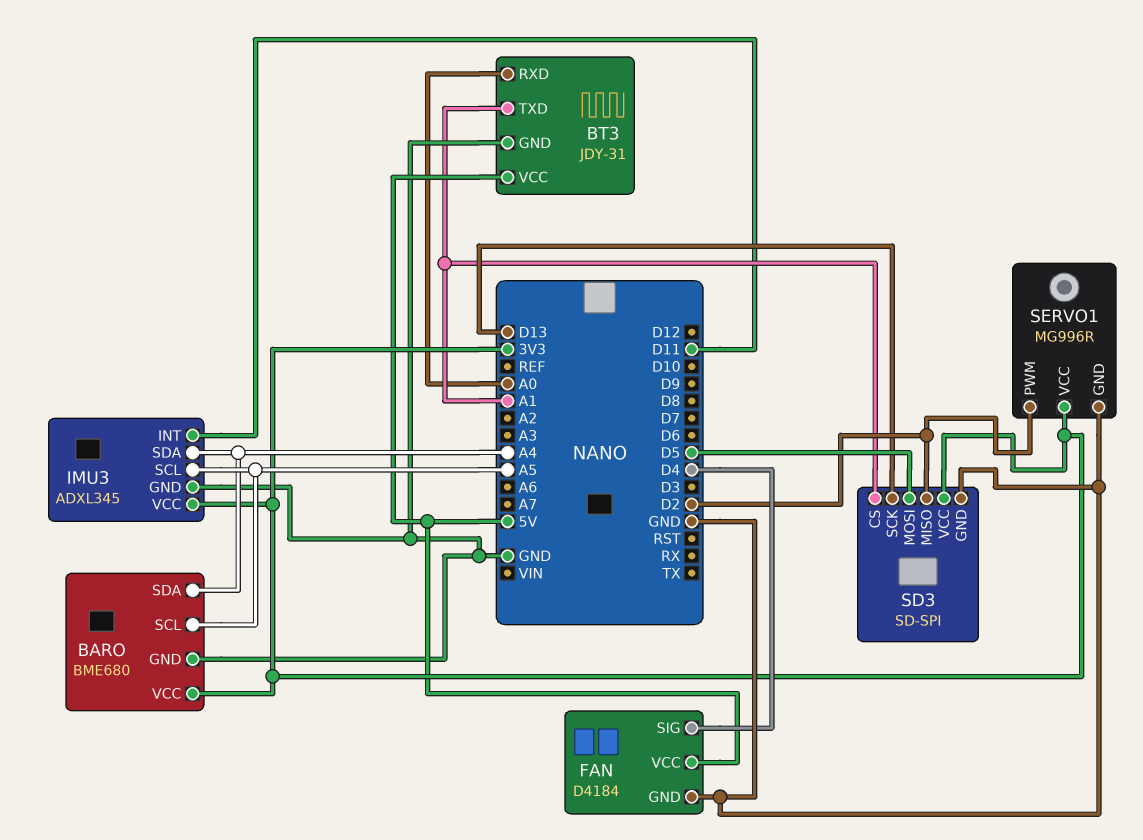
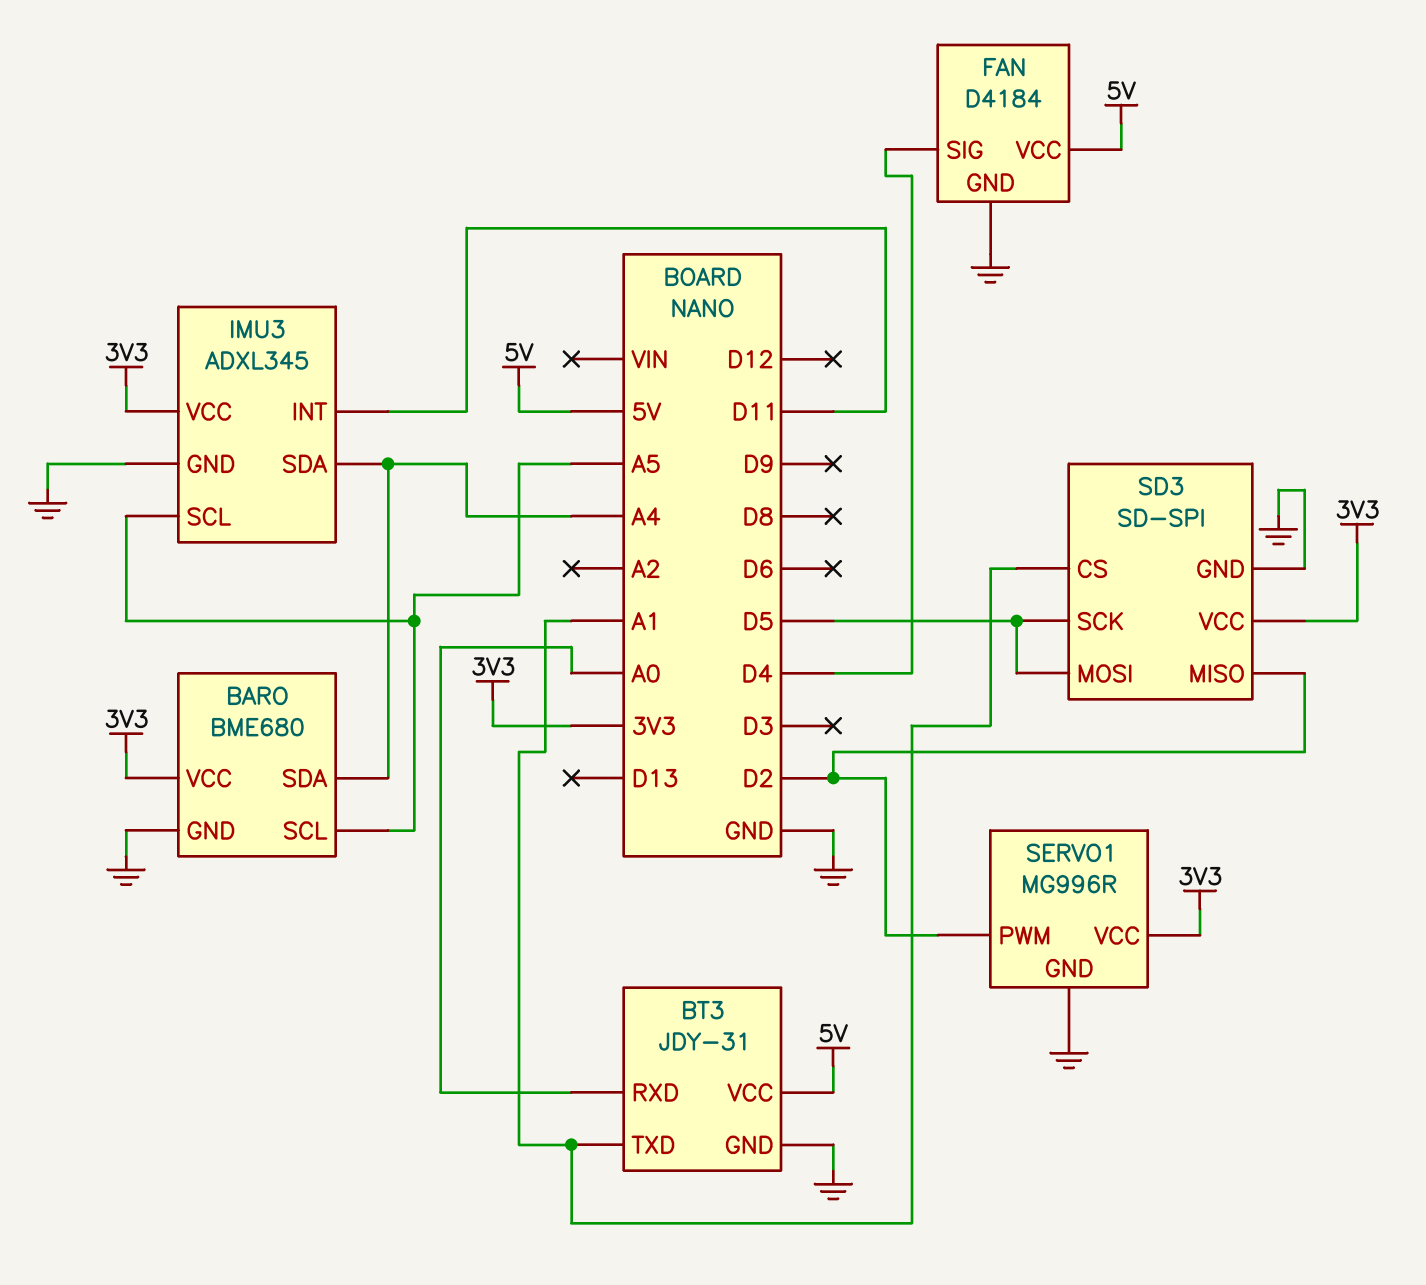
SD3 pin SCK: D13 -> D5

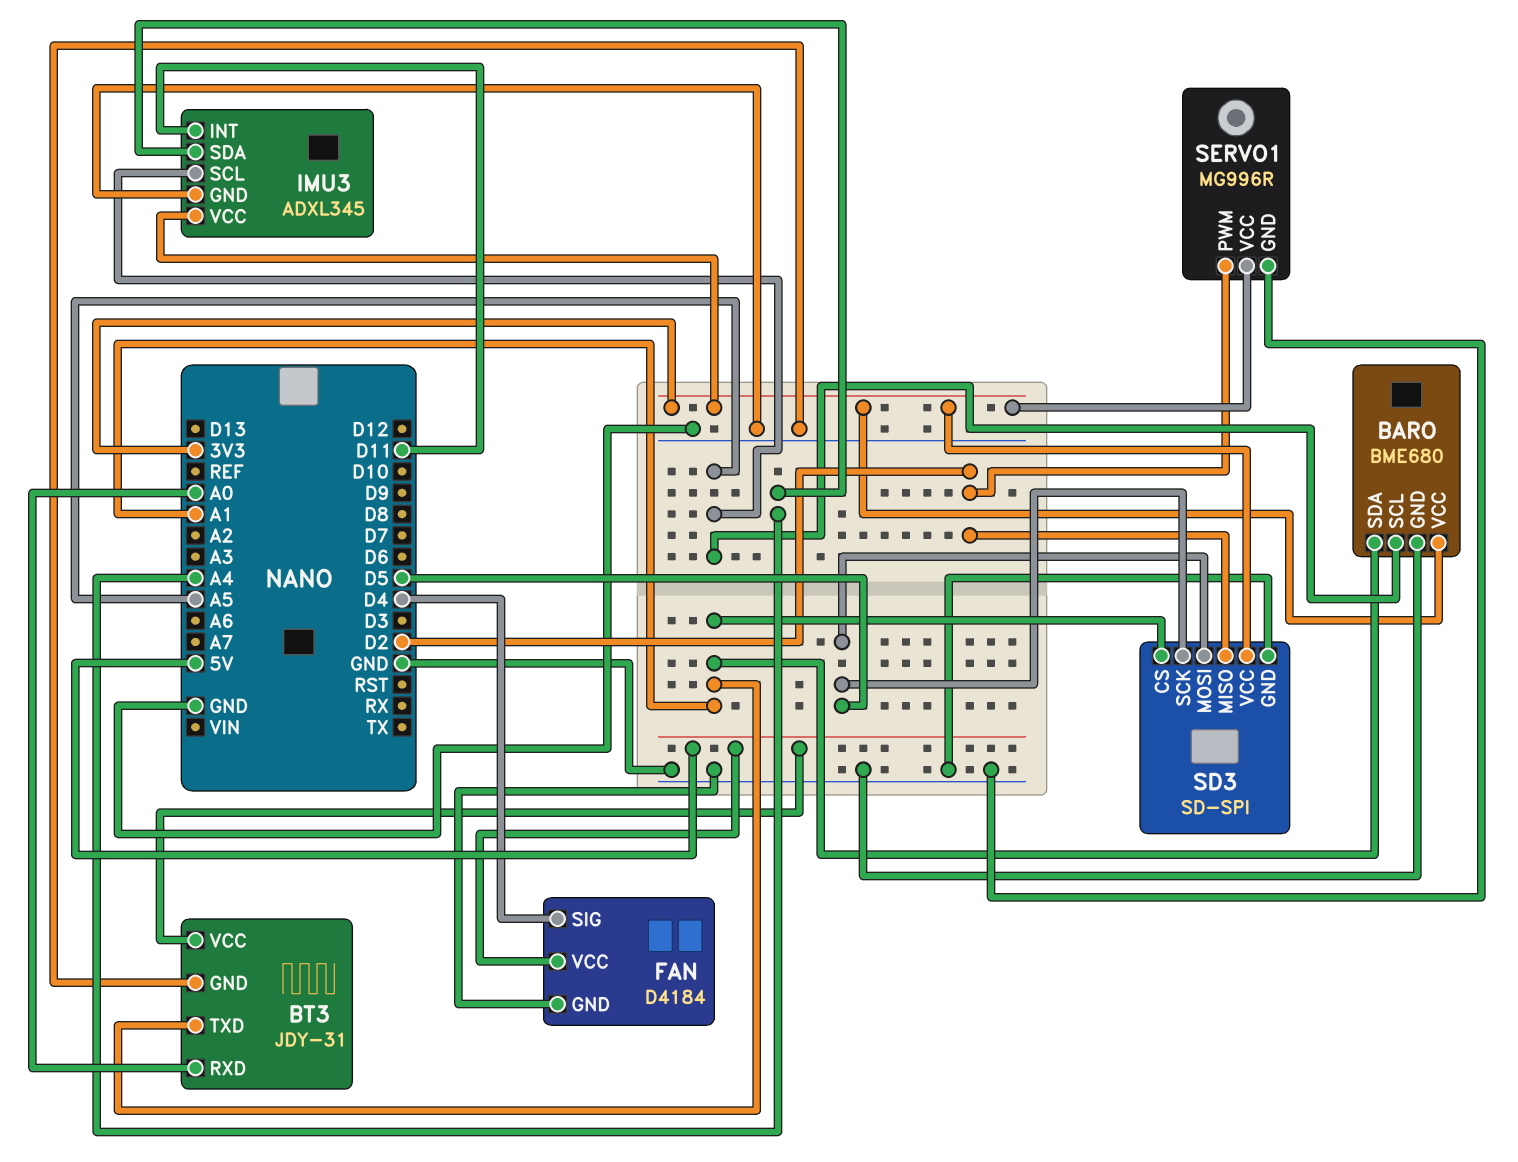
BARO pin SDA: A4 -> A1

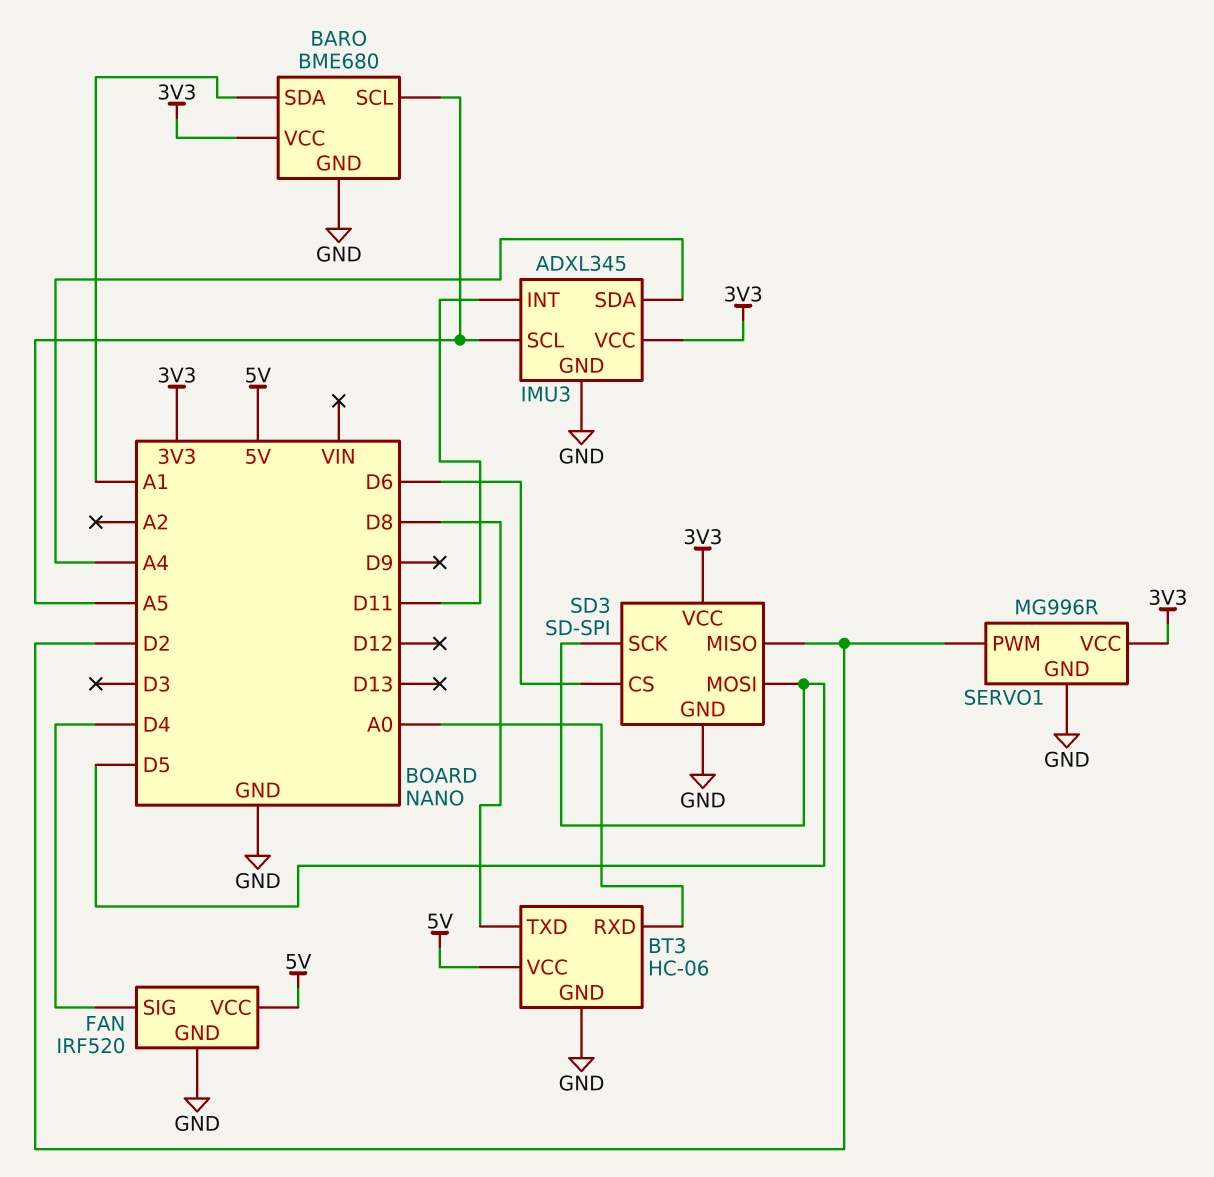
BT3: JDY-31 -> HC-06
BT3 pin TXD: A1 -> D8
FAN: D4184 -> IRF520
SD3 pin CS: A1 -> D6

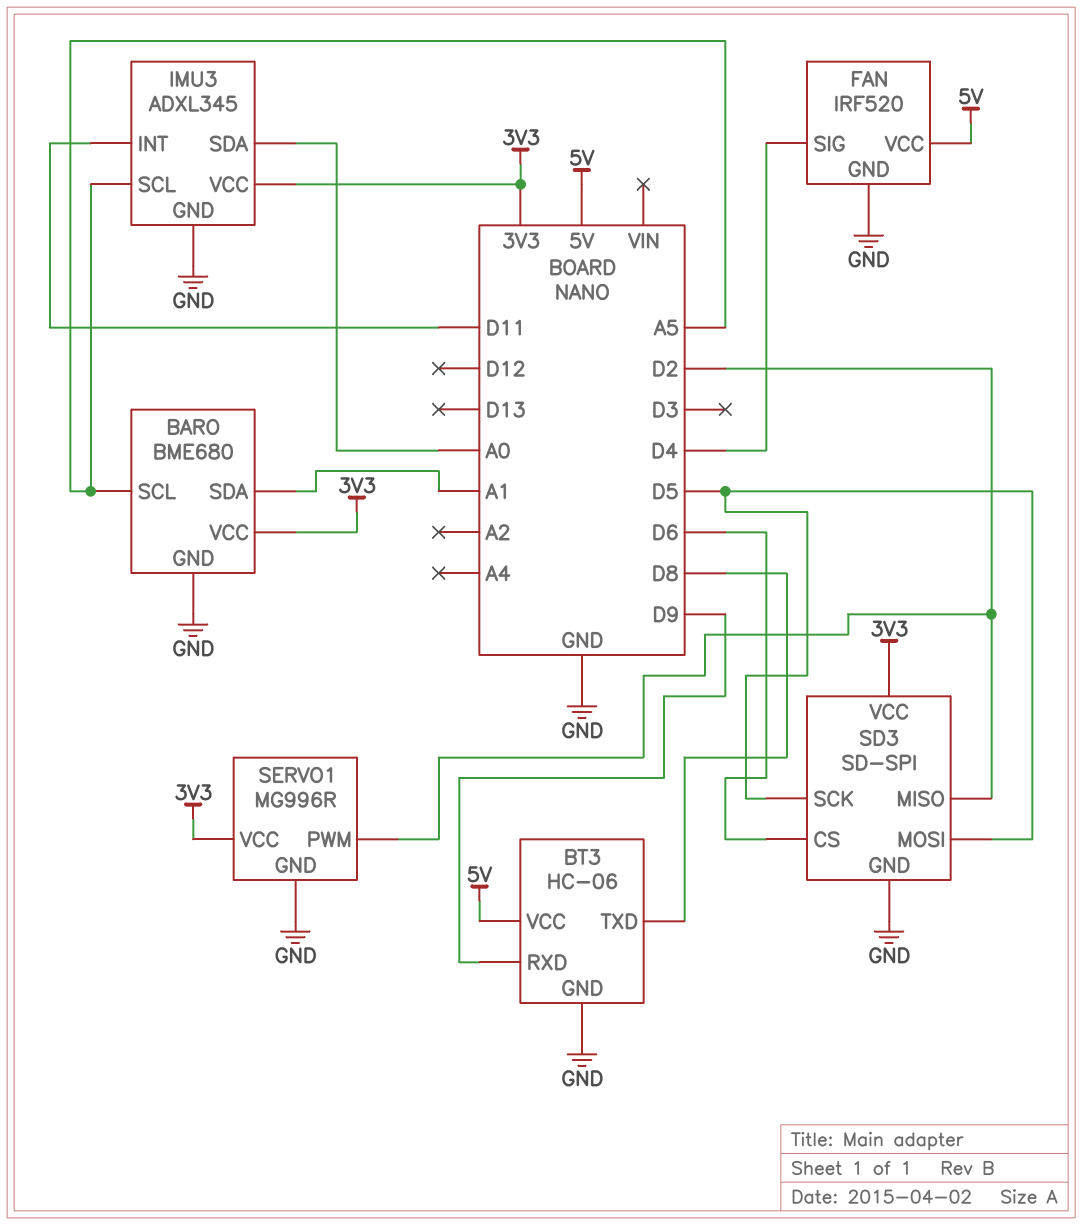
BT3 pin RXD: A0 -> D9
IMU3 pin SDA: A4 -> A0

